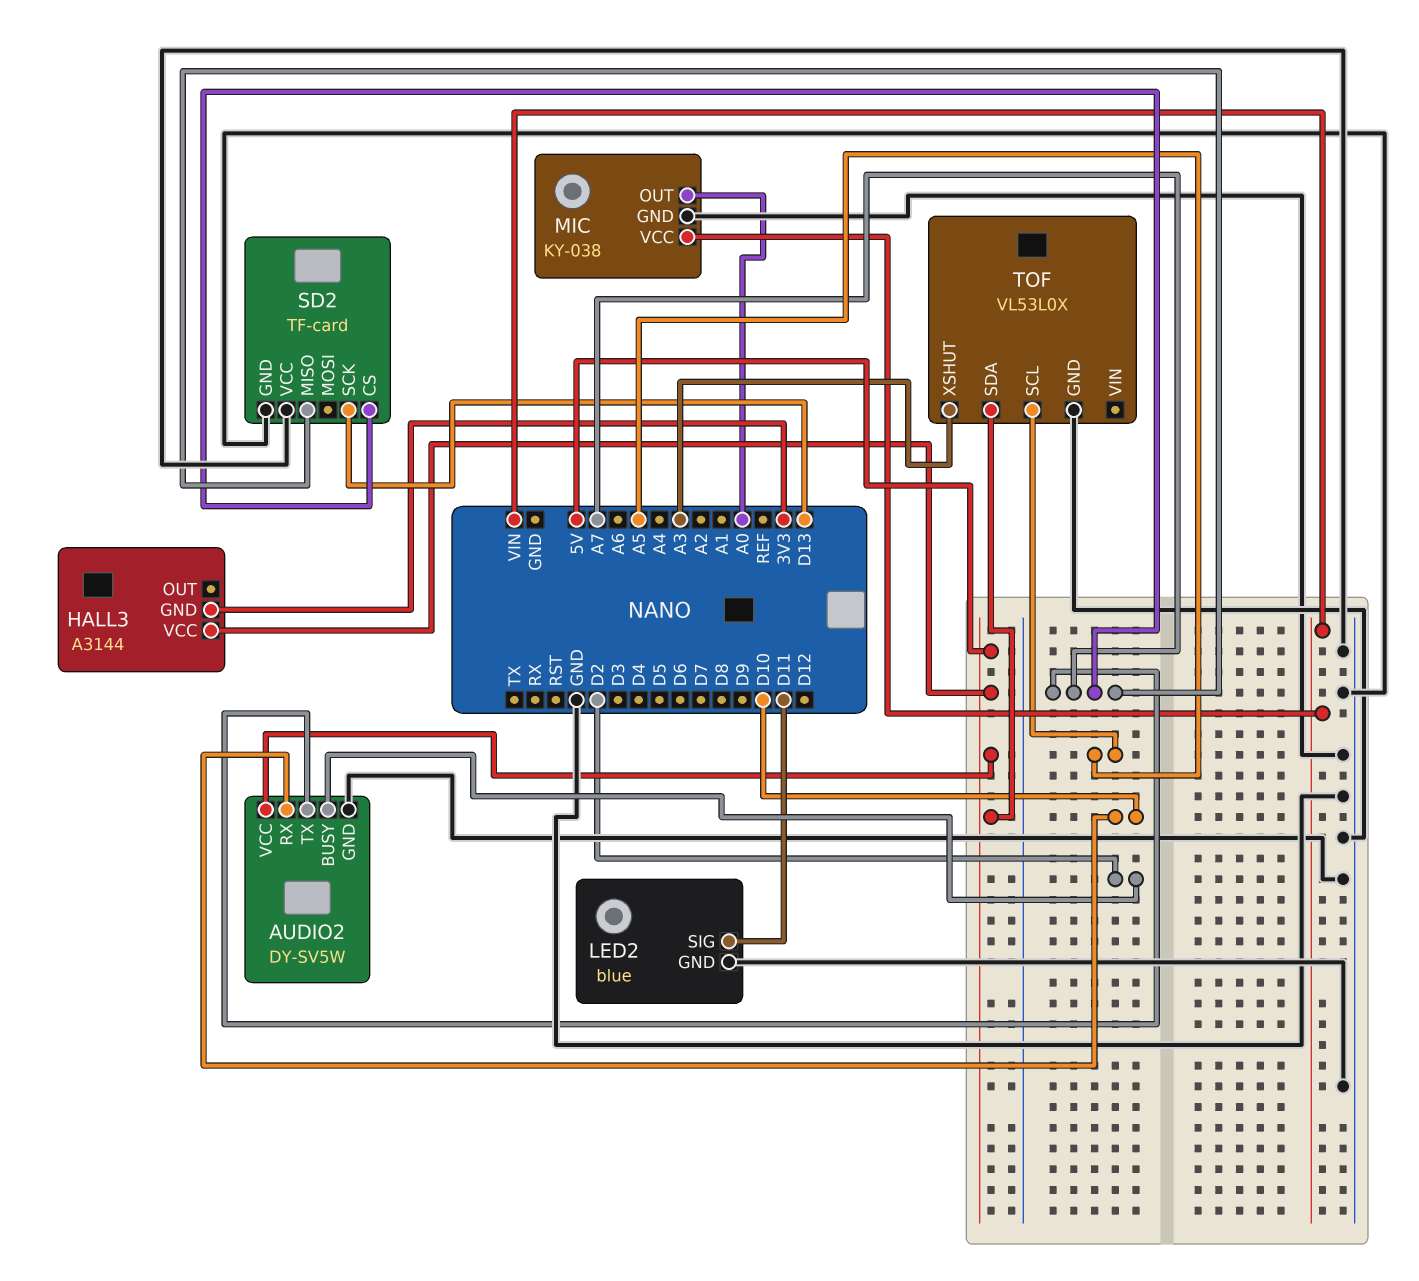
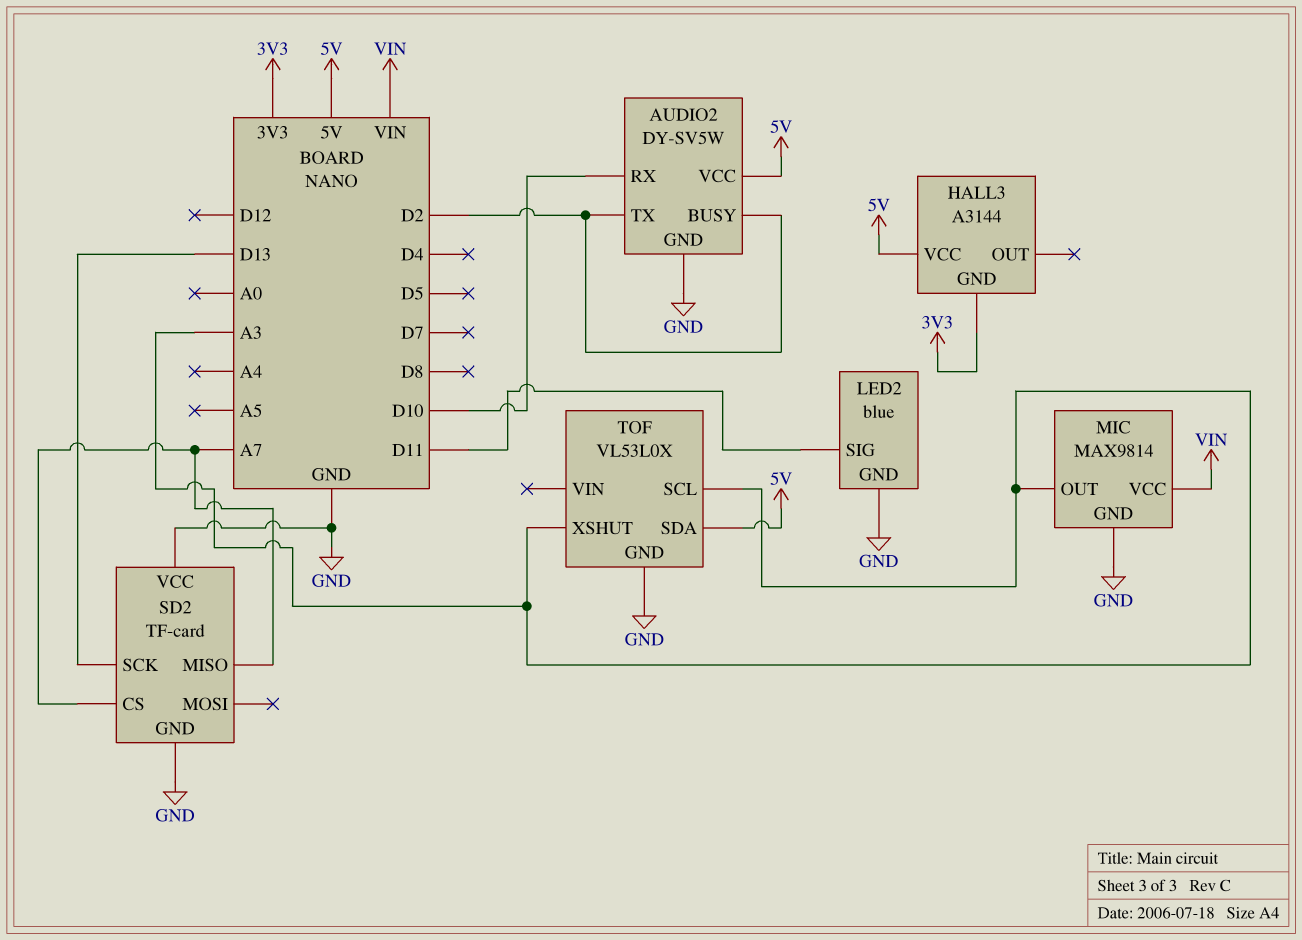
AUDIO2 pin TX: A7 -> D2
MIC: KY-038 -> MAX9814
MIC pin OUT: A0 -> A3
TOF pin SCL: A5 -> A3

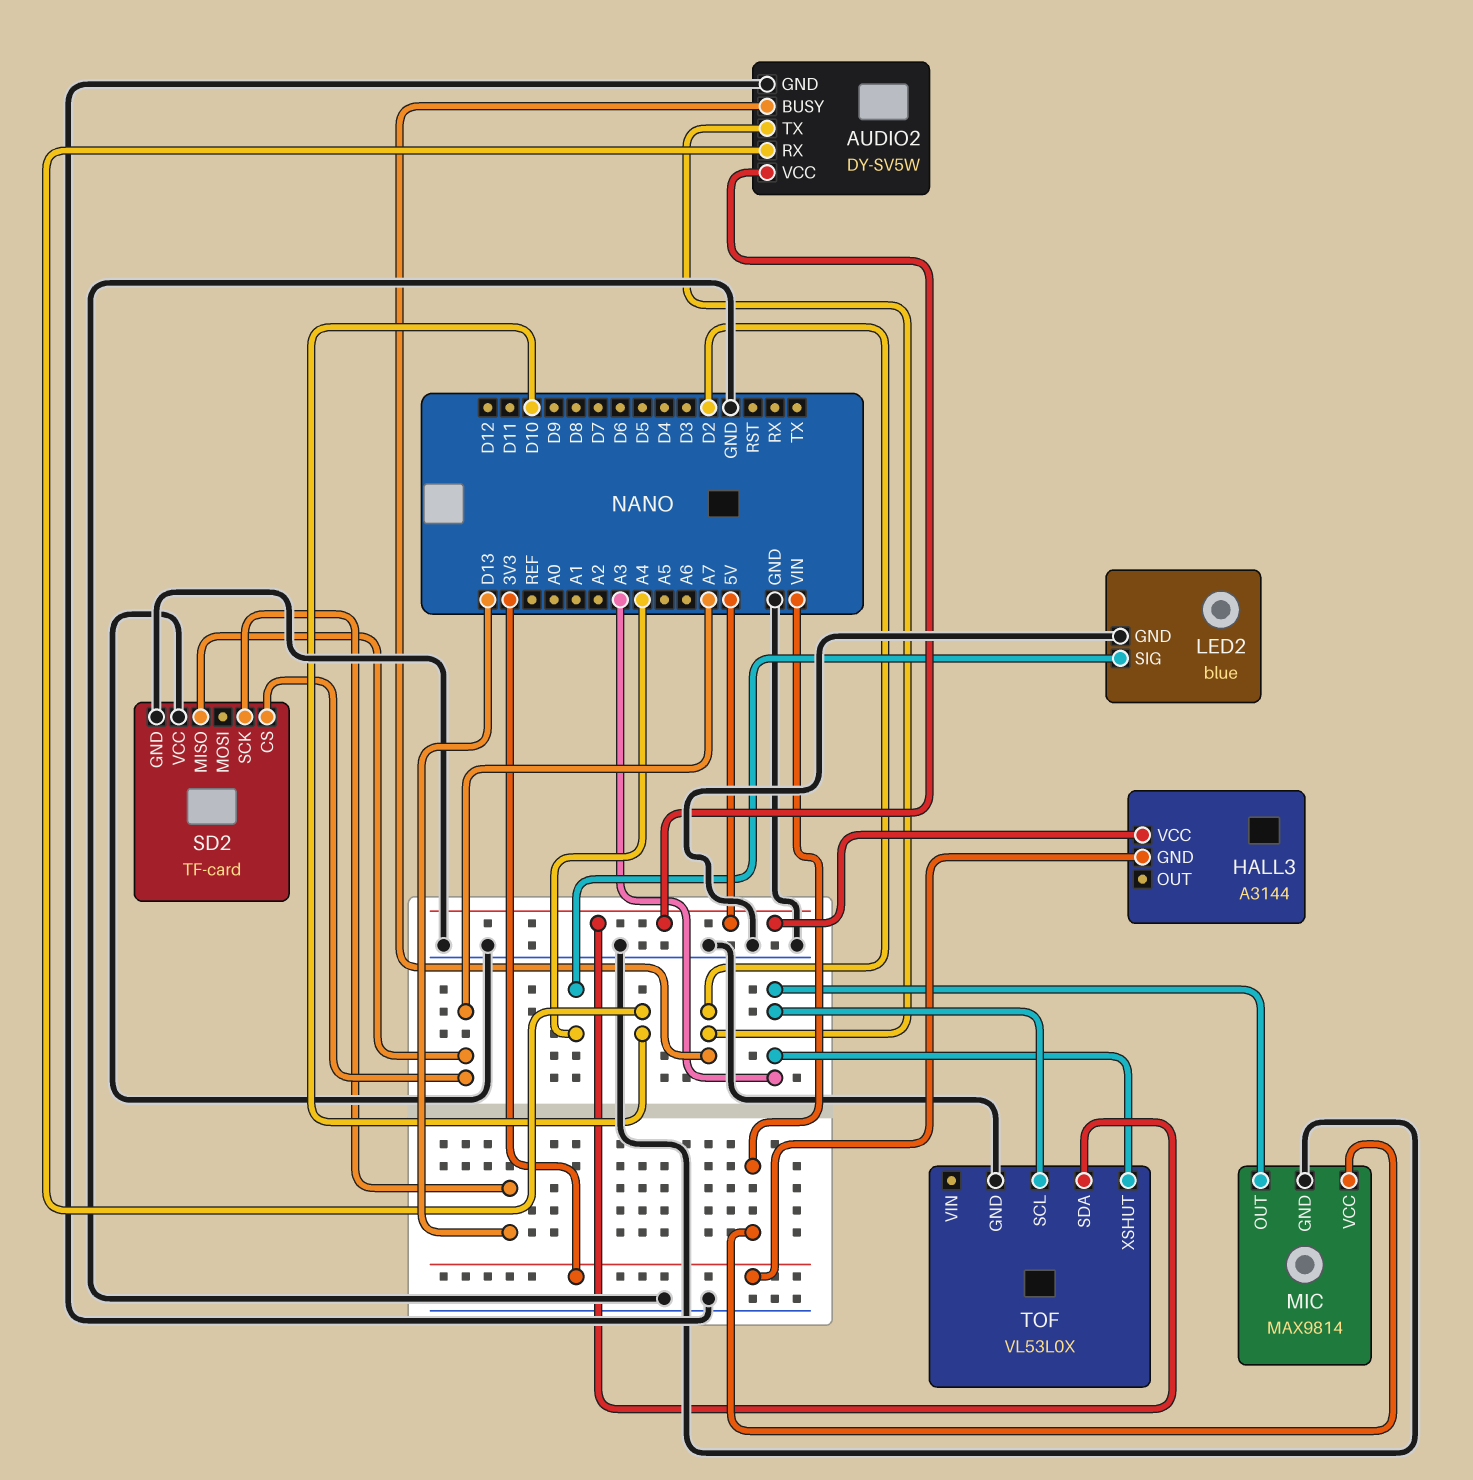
LED2 pin SIG: D11 -> A4

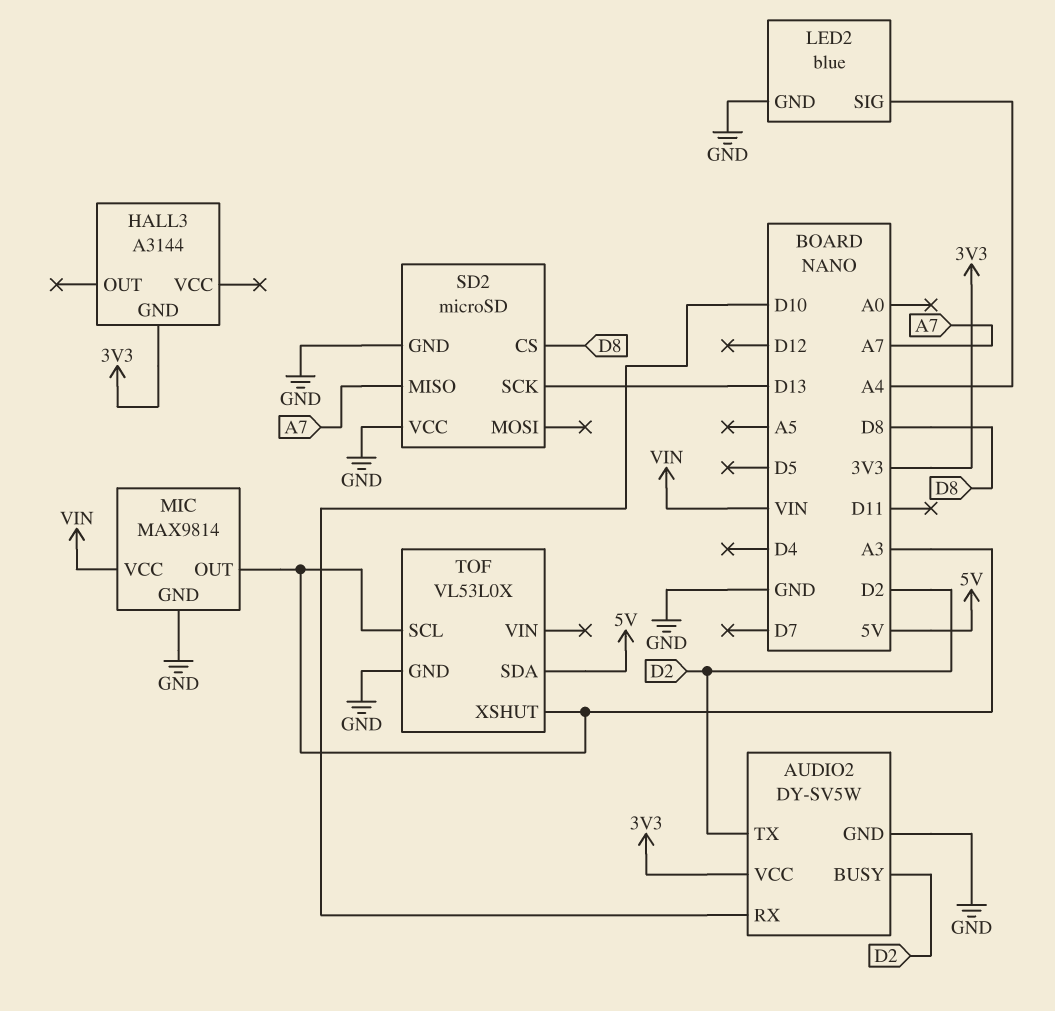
AUDIO2 pin VCC: 5V -> 3V3
HALL3 pin VCC: 5V -> none
SD2: TF-card -> microSD
SD2 pin CS: A7 -> D8

